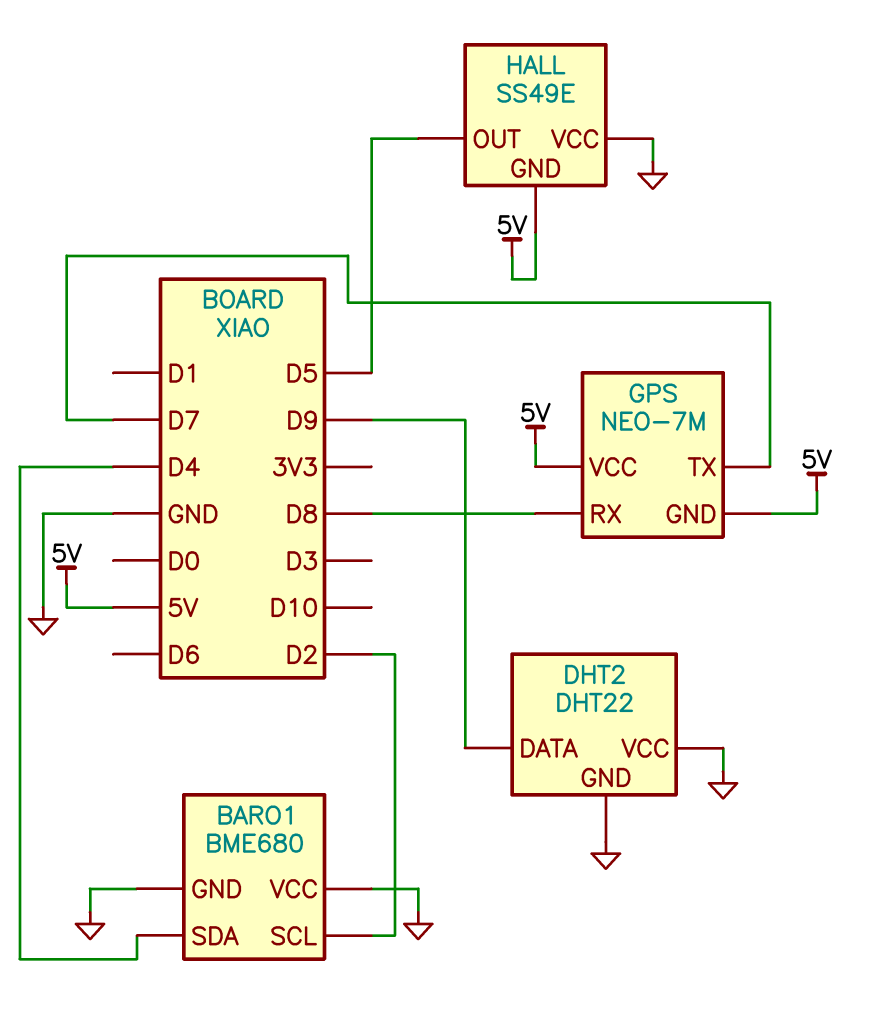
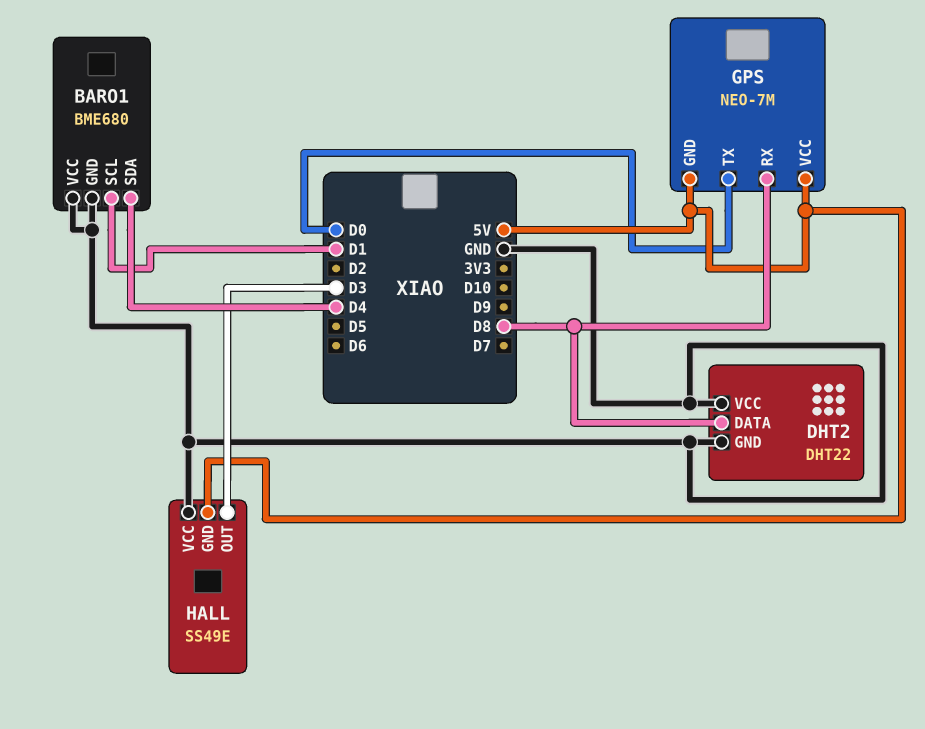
BARO1 pin SCL: D2 -> D1
DHT2 pin DATA: D9 -> D8
GPS pin TX: D7 -> D0
HALL pin OUT: D5 -> D3

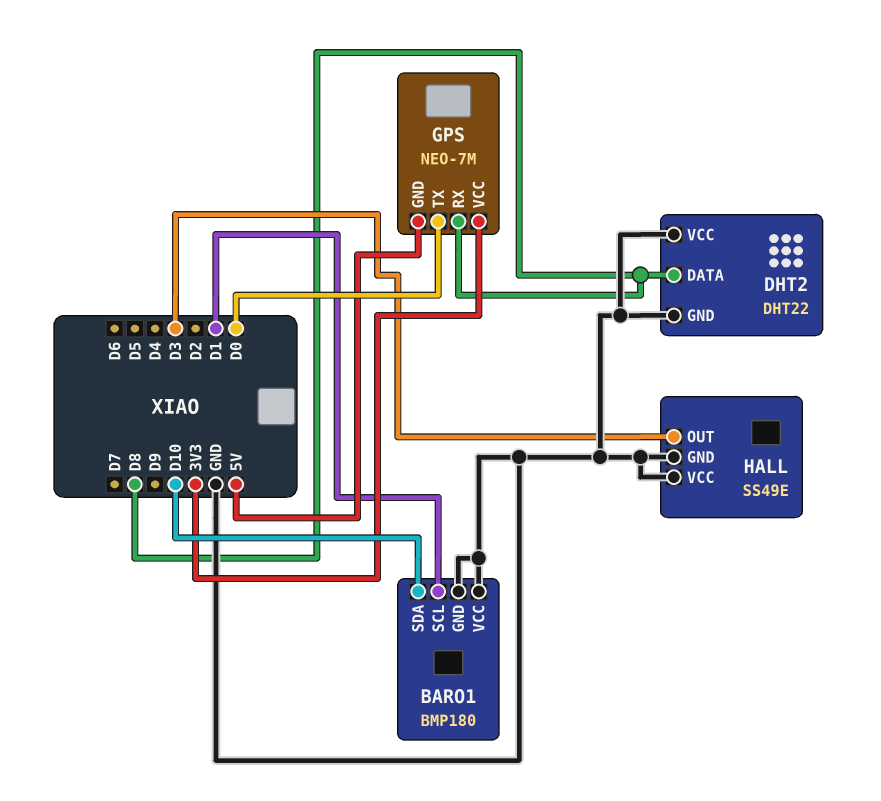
BARO1: BME680 -> BMP180
BARO1 pin SDA: D4 -> D10
GPS pin VCC: 5V -> 3V3
HALL pin GND: 5V -> GND

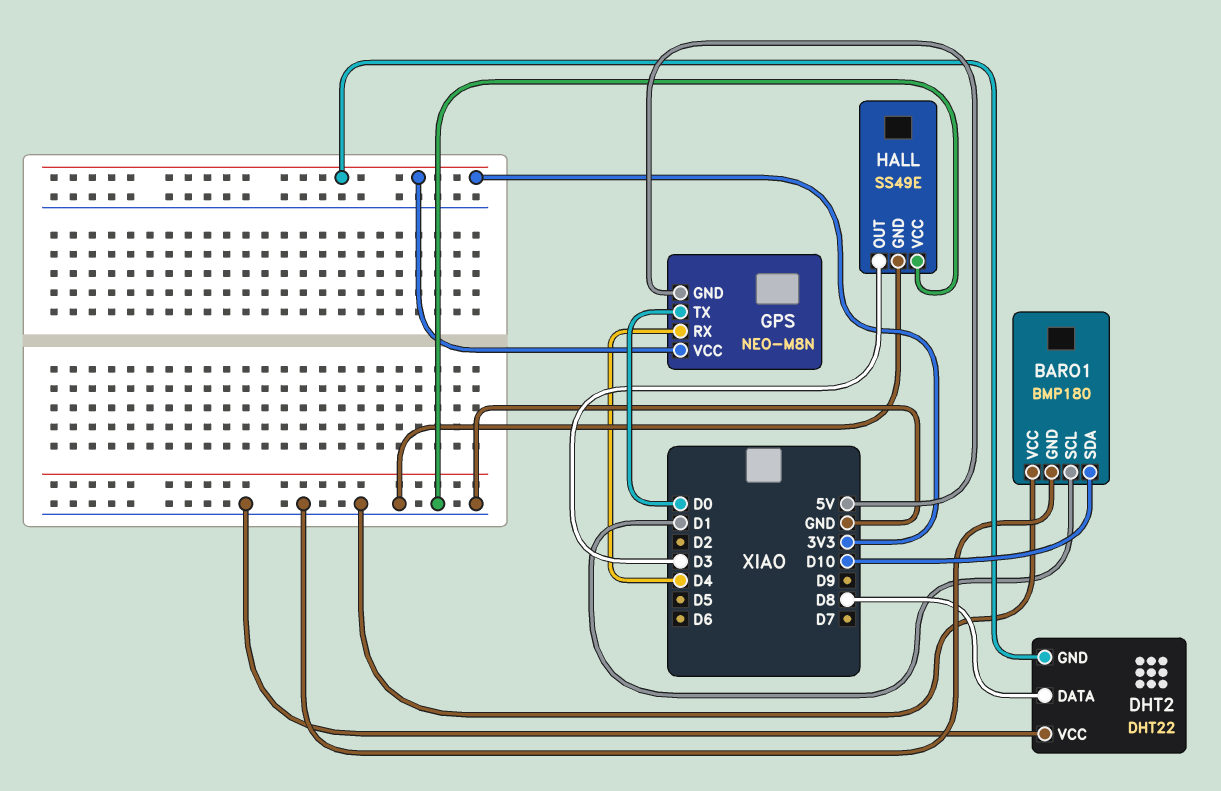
DHT2 pin GND: GND -> 3V3
GPS: NEO-7M -> NEO-M8N
GPS pin RX: D8 -> D4

